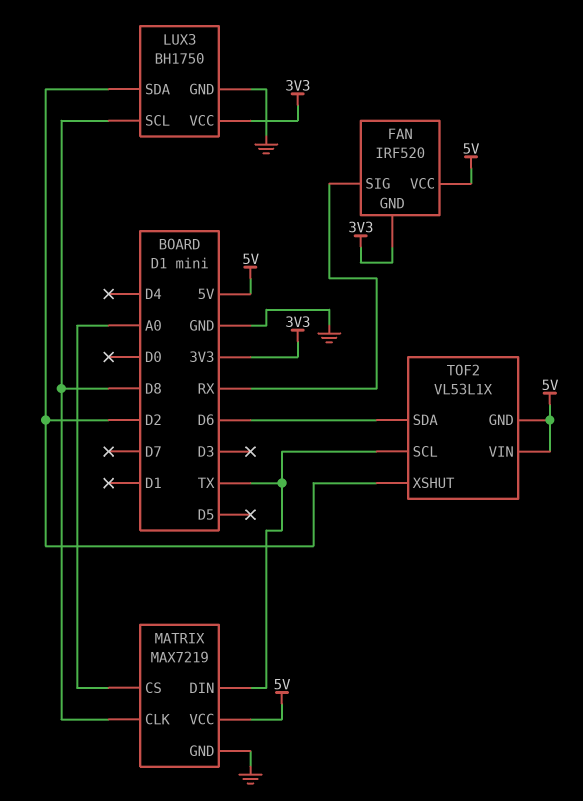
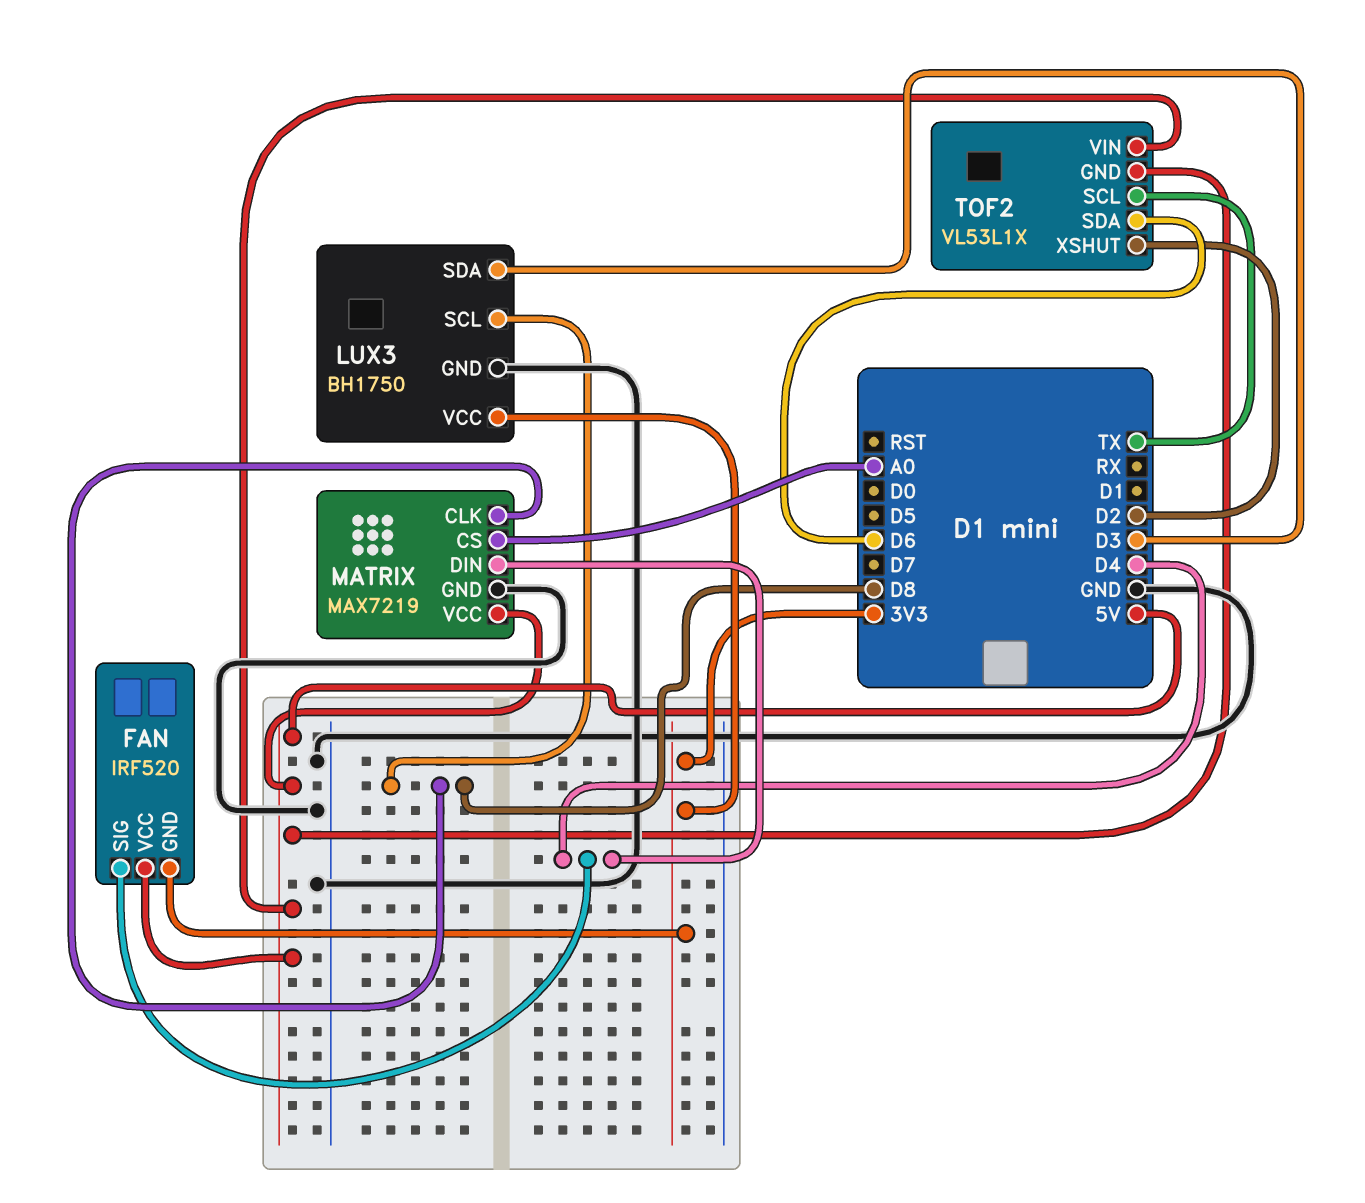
FAN pin SIG: RX -> D4
LUX3 pin SDA: D2 -> D3
MATRIX pin DIN: TX -> D4

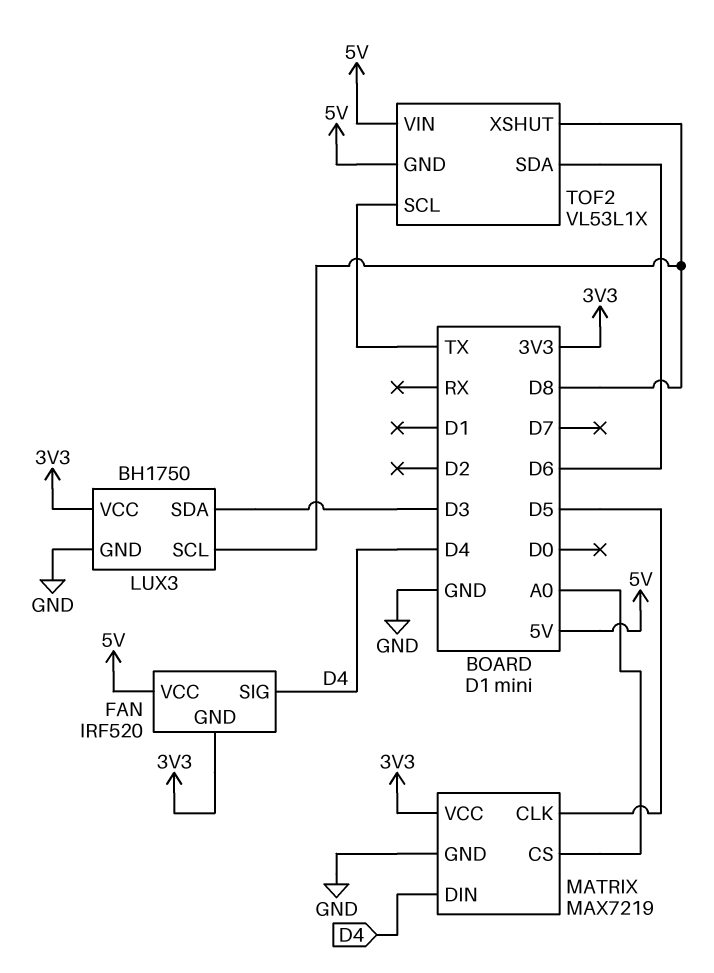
MATRIX pin CLK: D8 -> D5
MATRIX pin VCC: 5V -> 3V3
TOF2 pin XSHUT: D2 -> D8

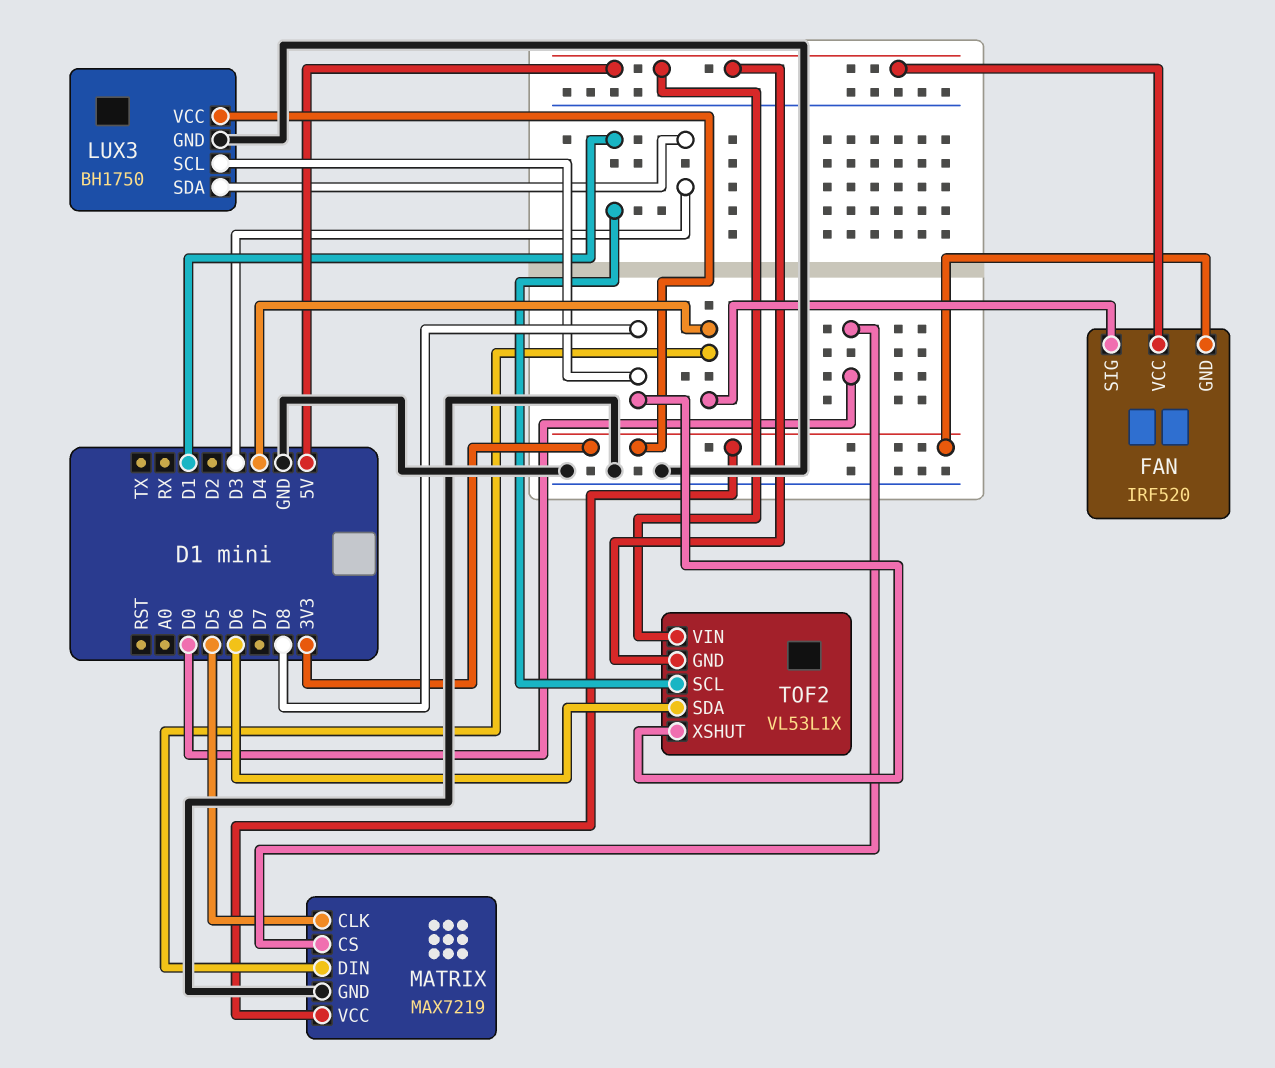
MATRIX pin CS: A0 -> D0
TOF2 pin SCL: TX -> D1

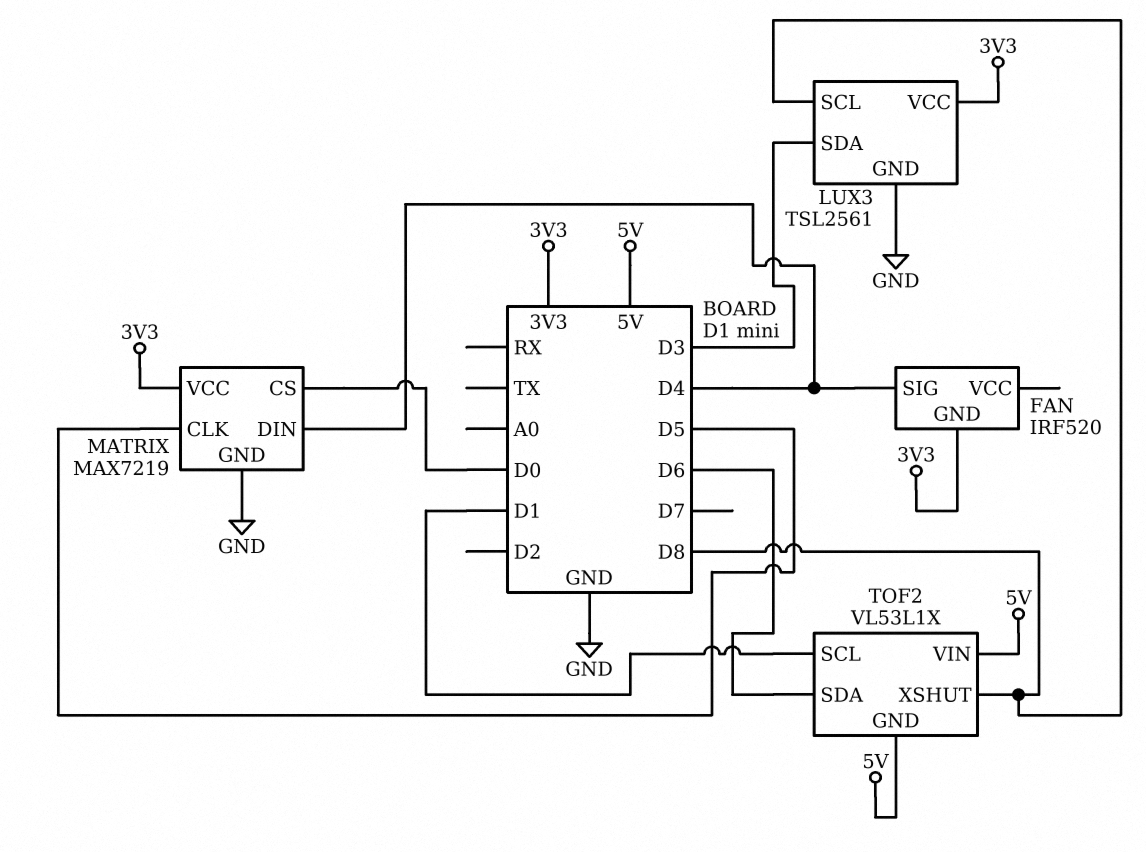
FAN pin VCC: 5V -> none
LUX3: BH1750 -> TSL2561

